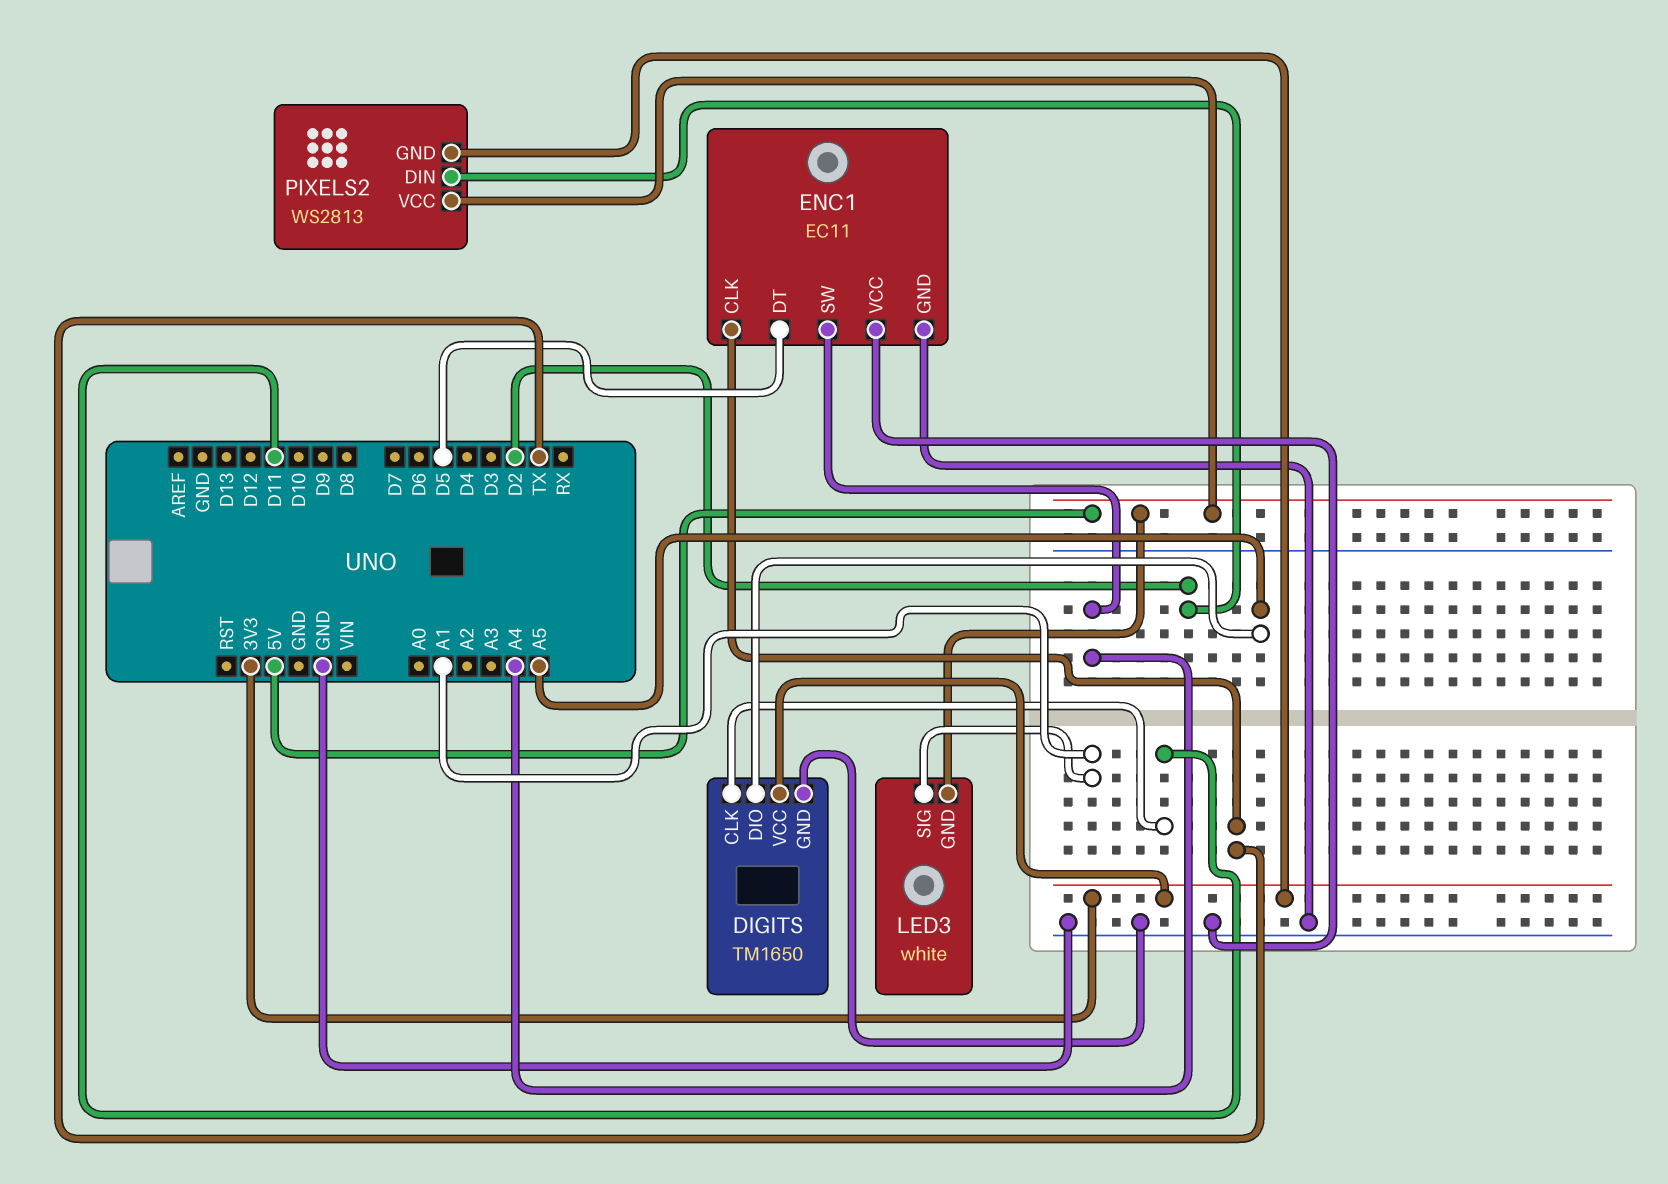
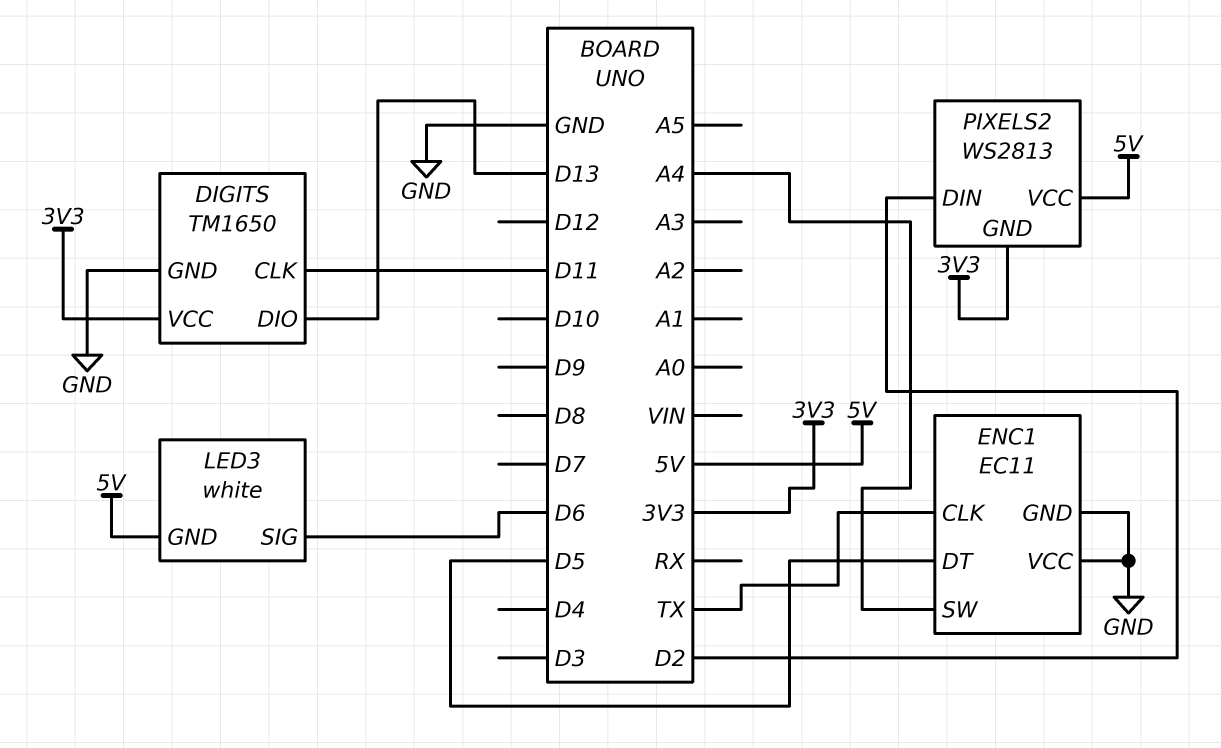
DIGITS pin DIO: A5 -> D13
LED3 pin SIG: A1 -> D6

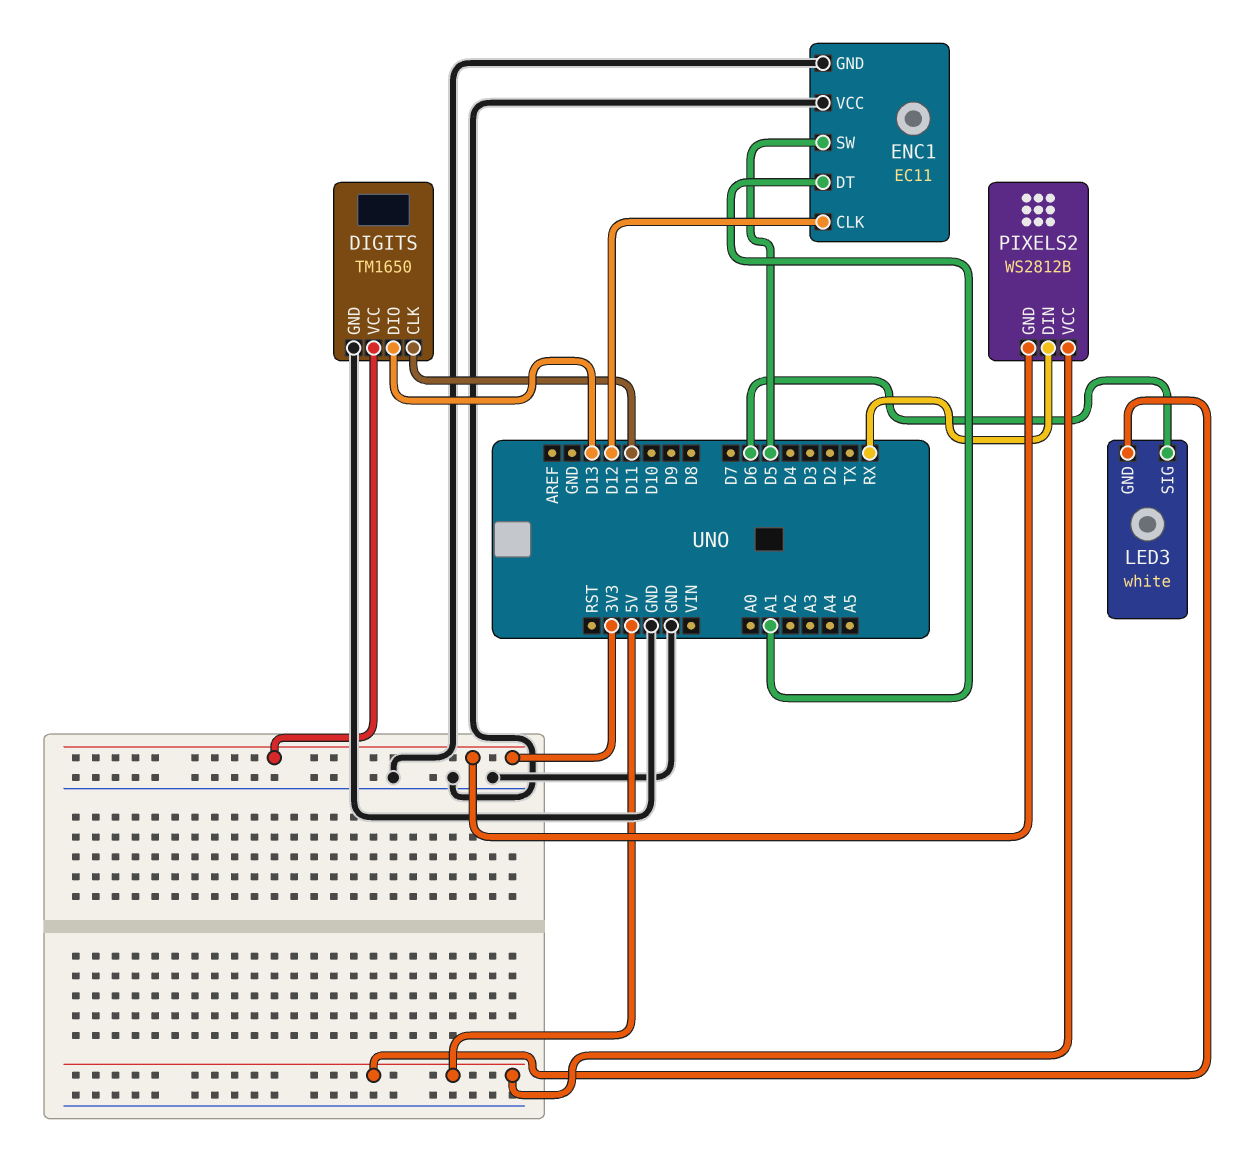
ENC1 pin CLK: TX -> D12
ENC1 pin DT: D5 -> A1
ENC1 pin SW: A4 -> D5
PIXELS2: WS2813 -> WS2812B
PIXELS2 pin DIN: D2 -> RX

